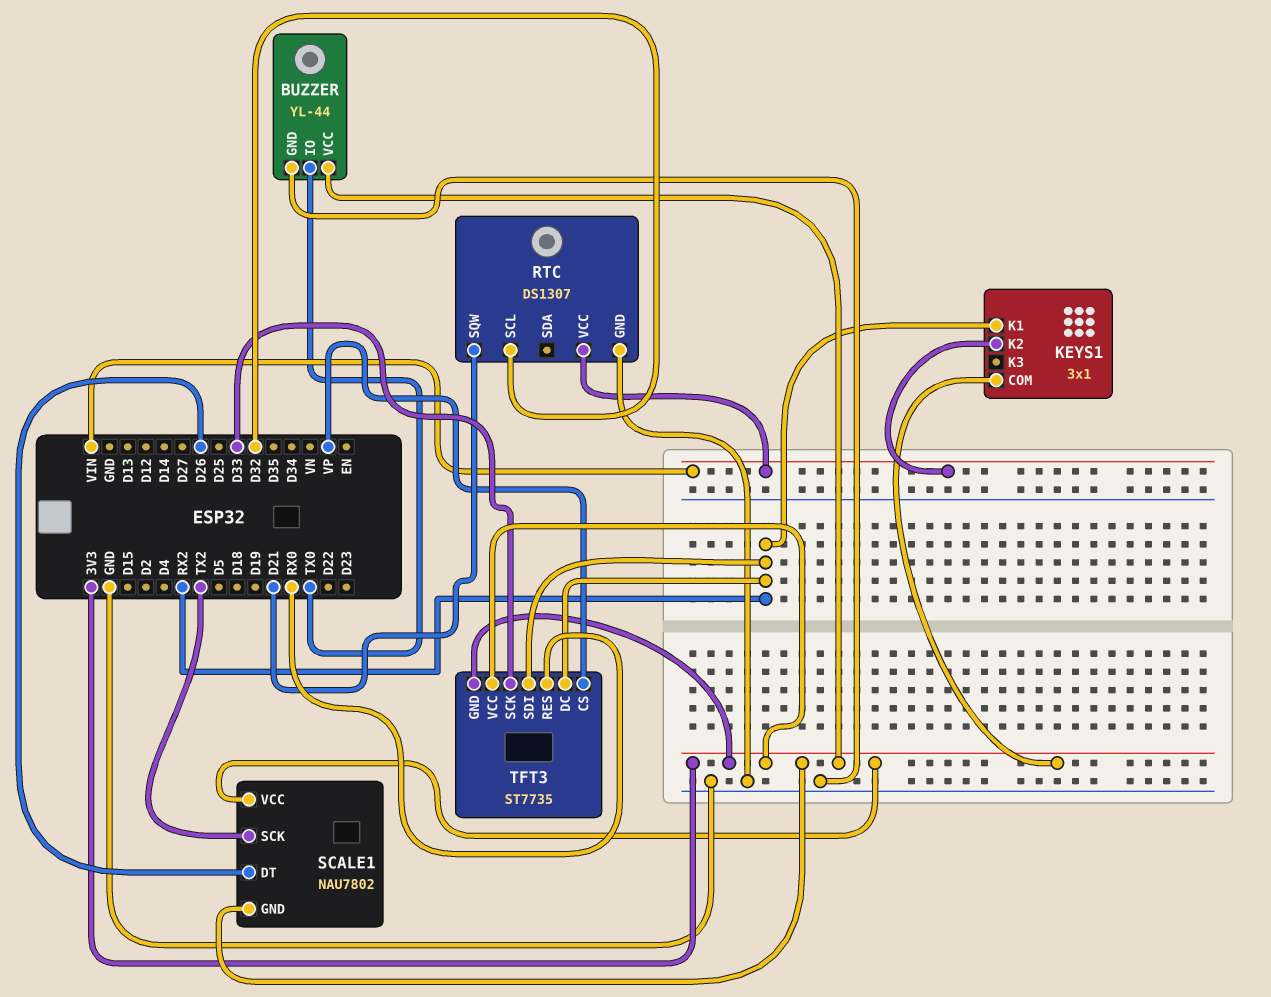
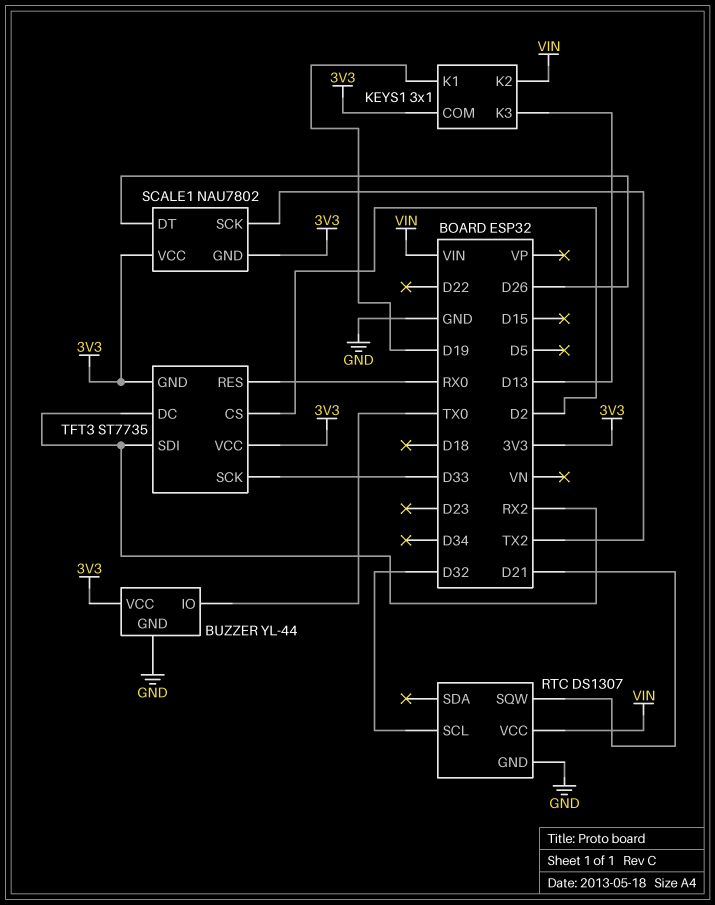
KEYS1 pin K1: RX2 -> D19
KEYS1 pin K3: none -> D13
TFT3 pin CS: VP -> D2

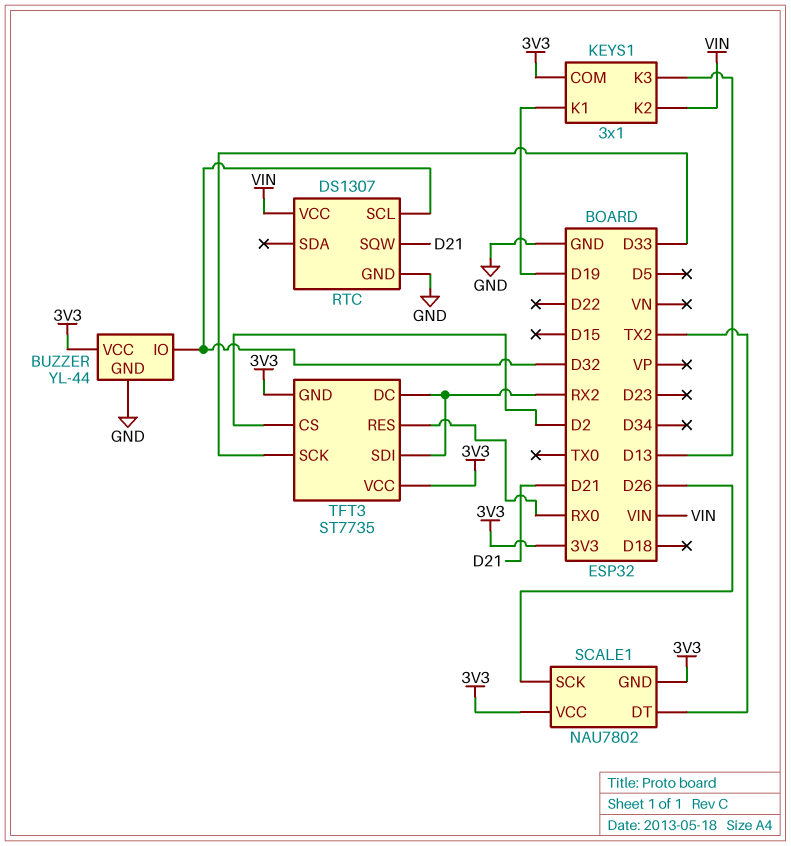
BUZZER pin IO: TX0 -> D32
SCALE1 pin DT: D26 -> TX2
SCALE1 pin SCK: TX2 -> D26

